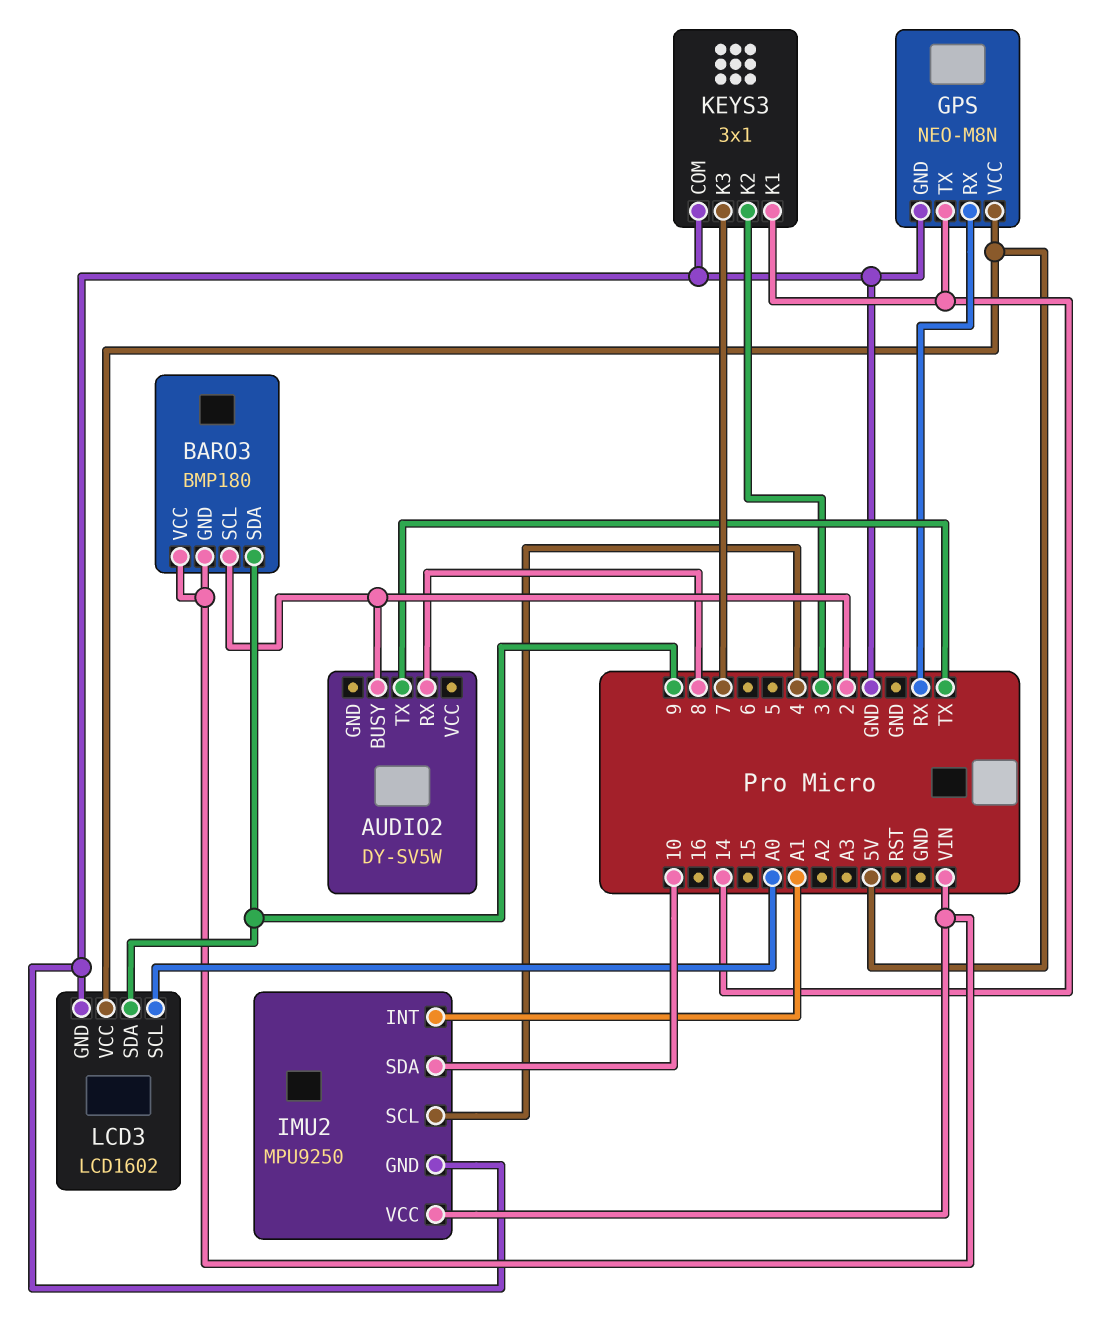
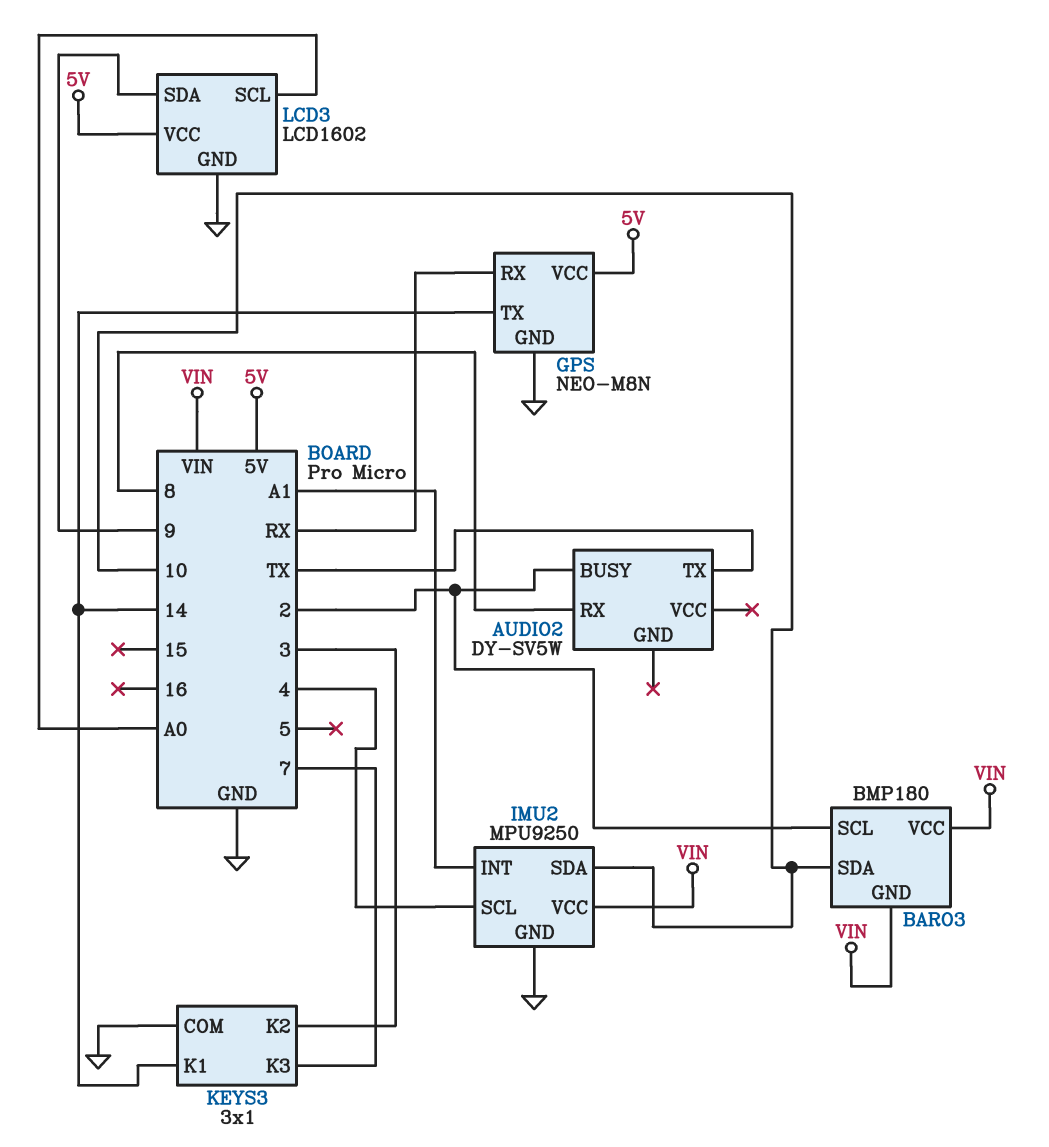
BARO3 pin SDA: 9 -> 10

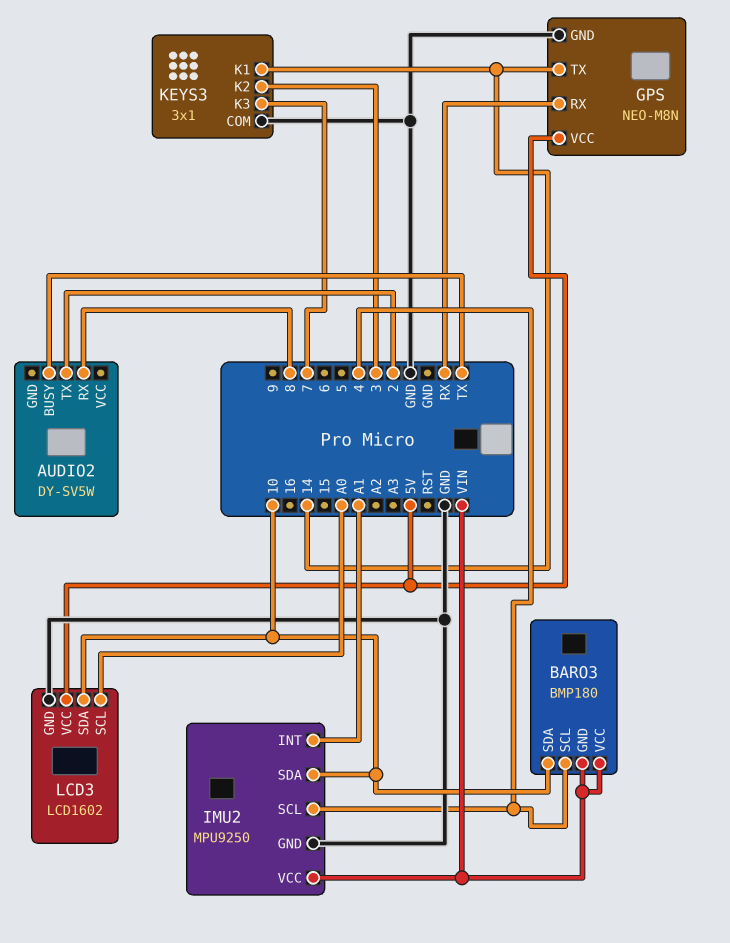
AUDIO2 pin BUSY: 2 -> TX
AUDIO2 pin TX: TX -> 2
BARO3 pin SCL: 2 -> 4
LCD3 pin SDA: 9 -> 10

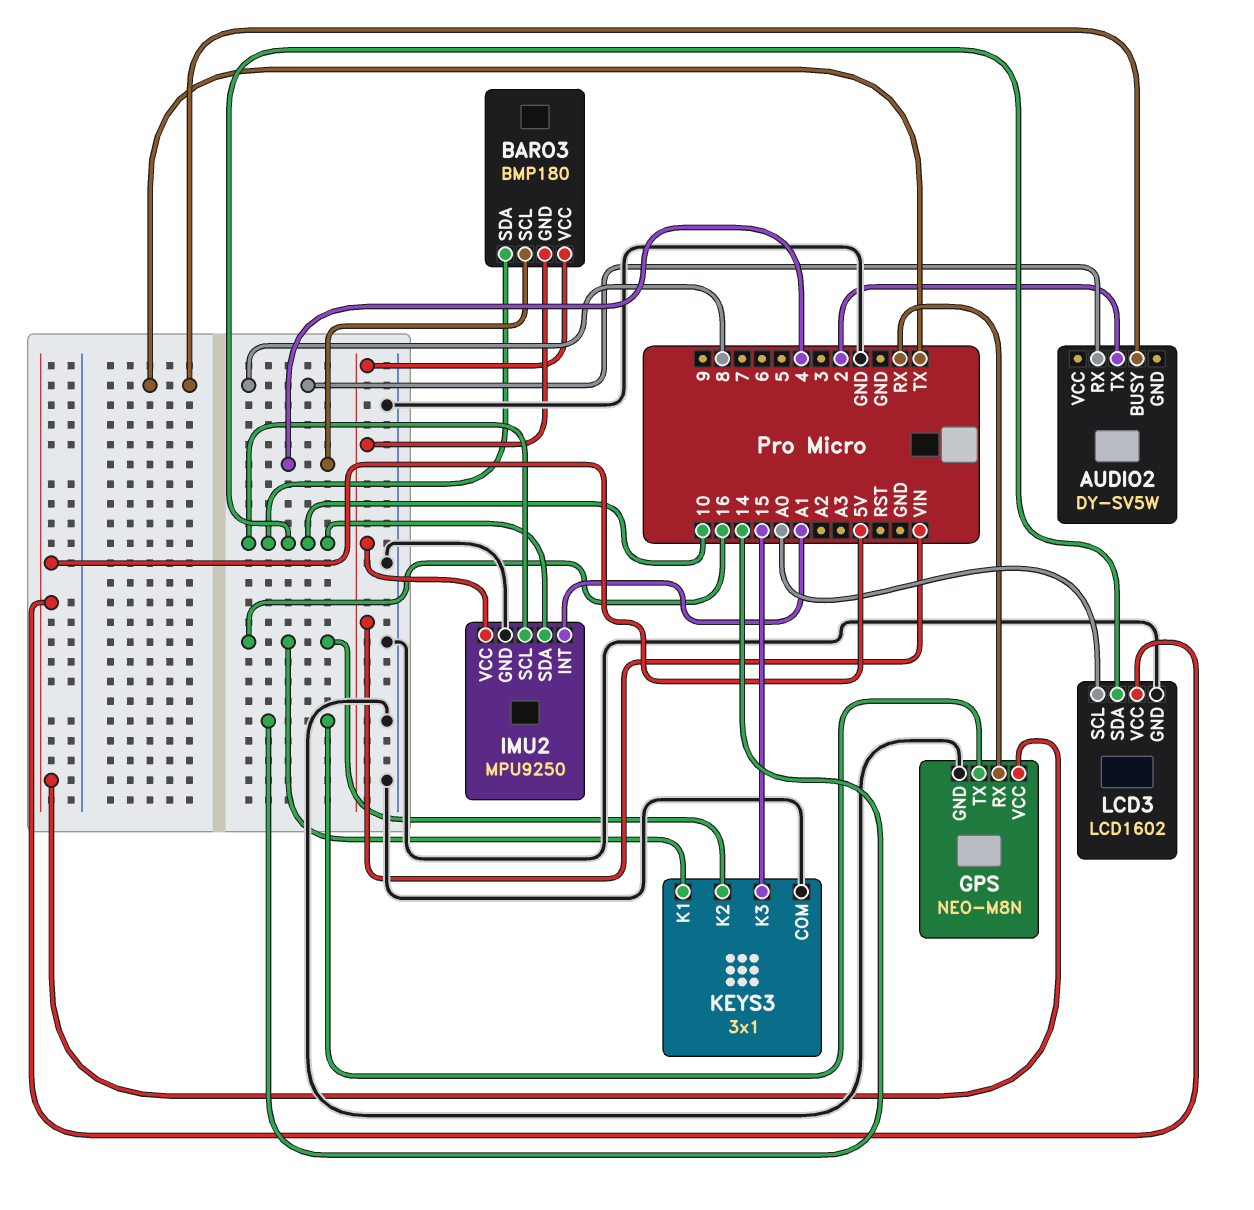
IMU2 pin SCL: 4 -> 10
KEYS3 pin K1: 14 -> 16
KEYS3 pin K2: 3 -> 16
KEYS3 pin K3: 7 -> 15

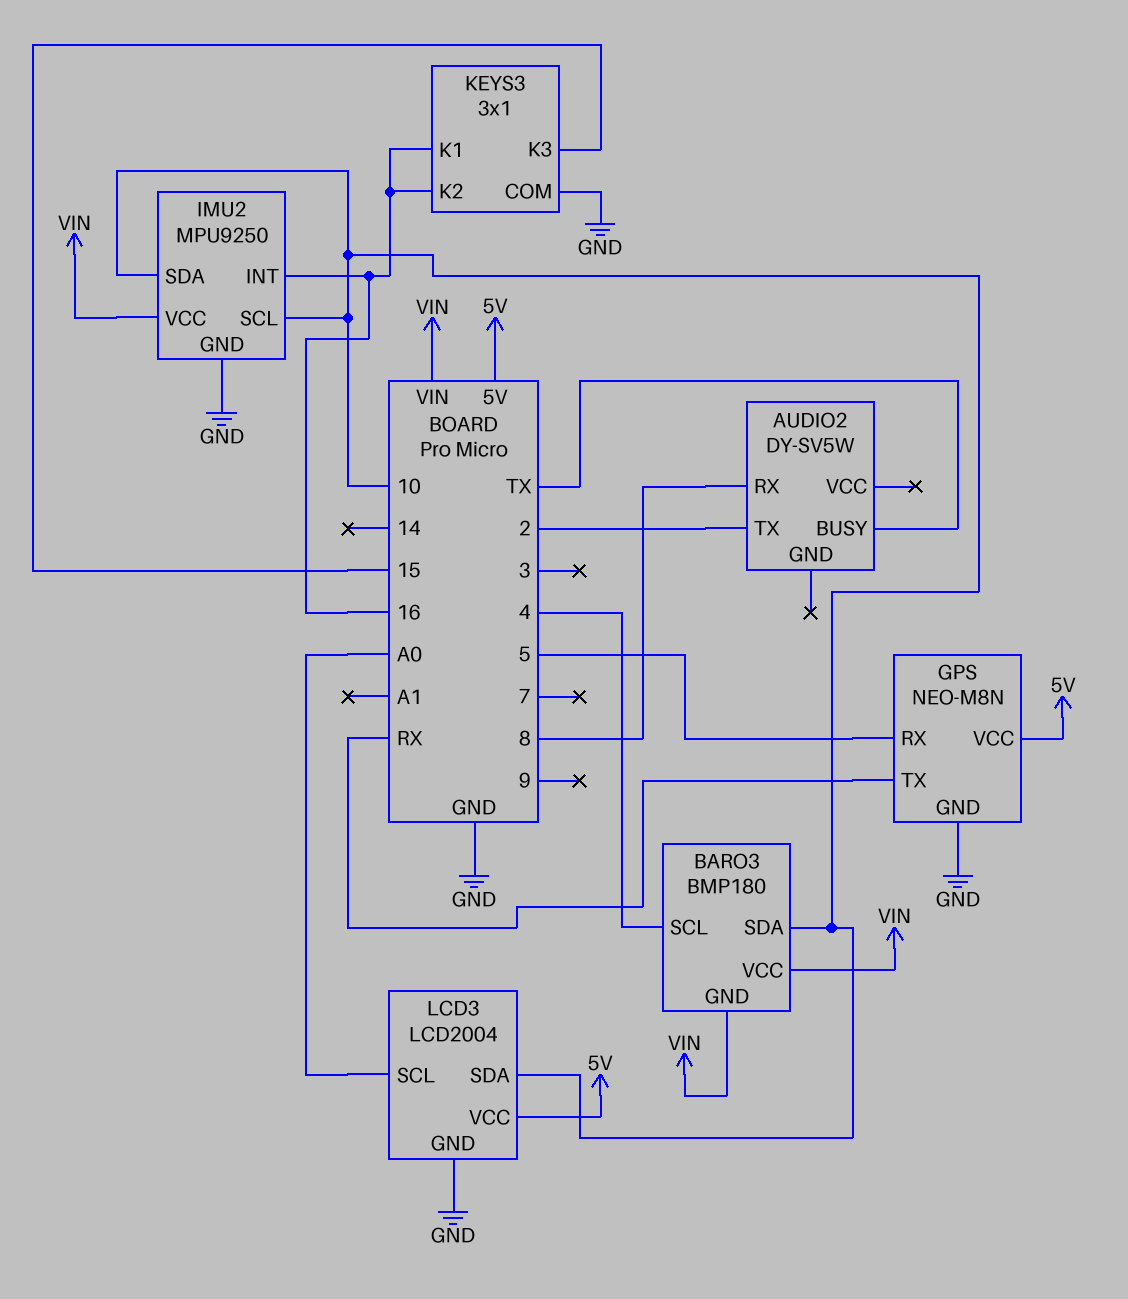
GPS pin RX: RX -> 5
GPS pin TX: 14 -> RX
IMU2 pin INT: A1 -> 16
LCD3: LCD1602 -> LCD2004

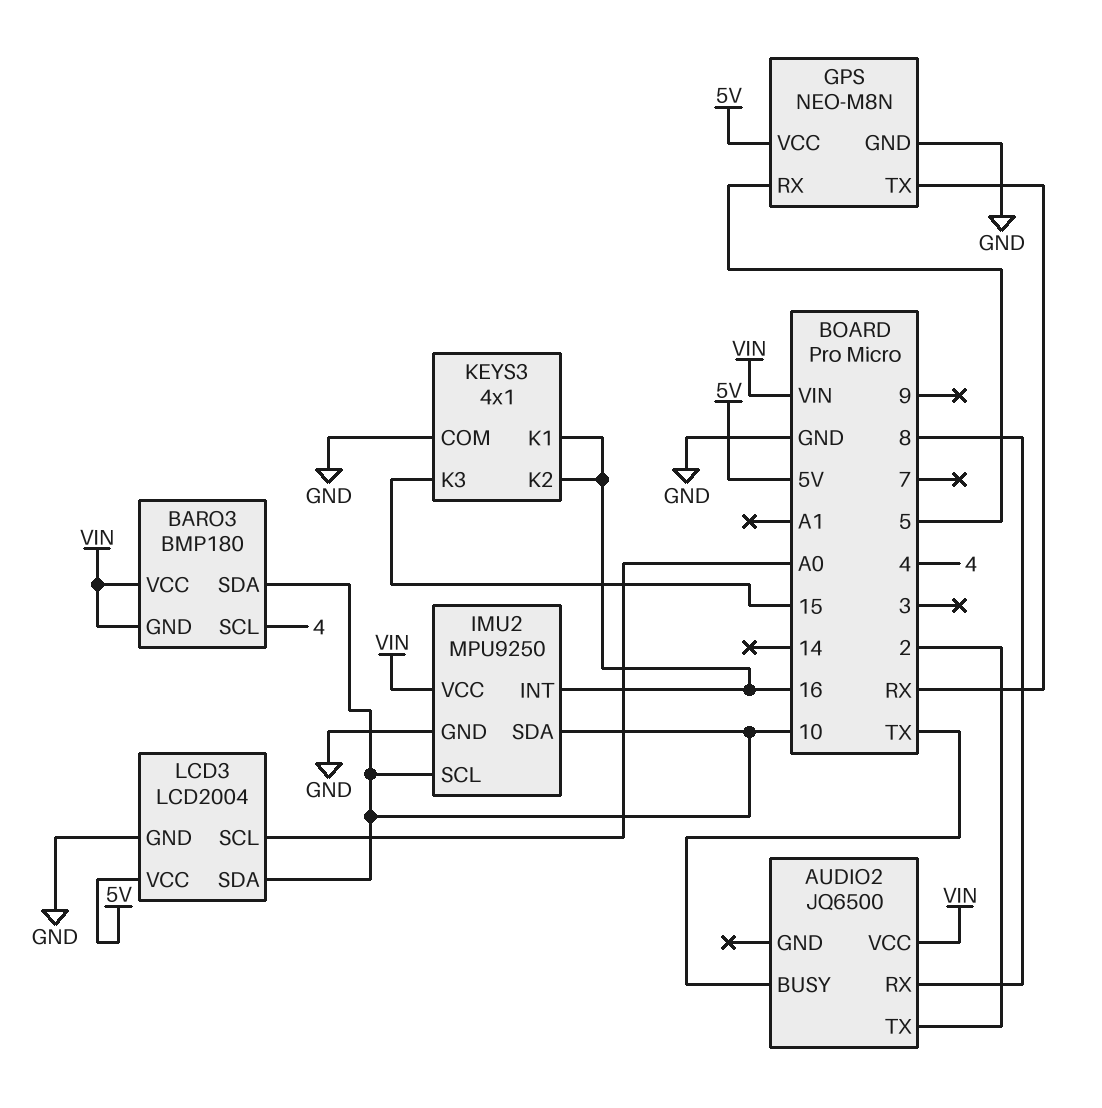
AUDIO2: DY-SV5W -> JQ6500
AUDIO2 pin VCC: none -> VIN
KEYS3: 3x1 -> 4x1

